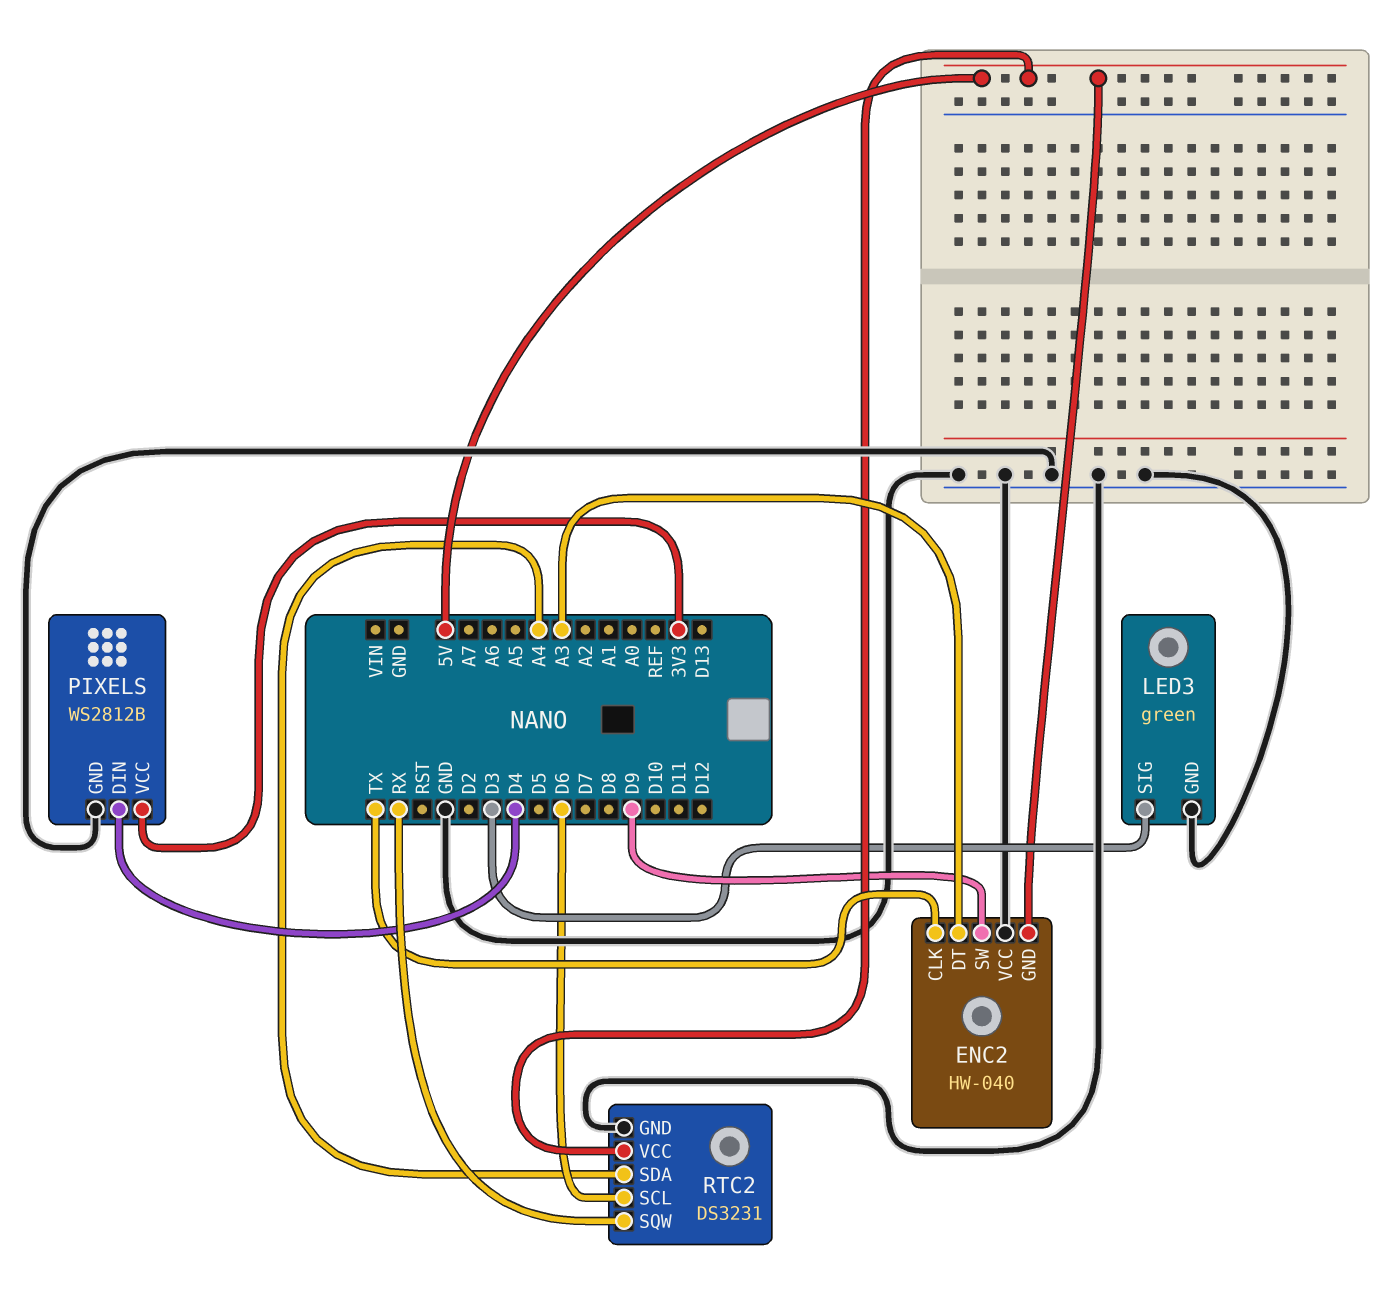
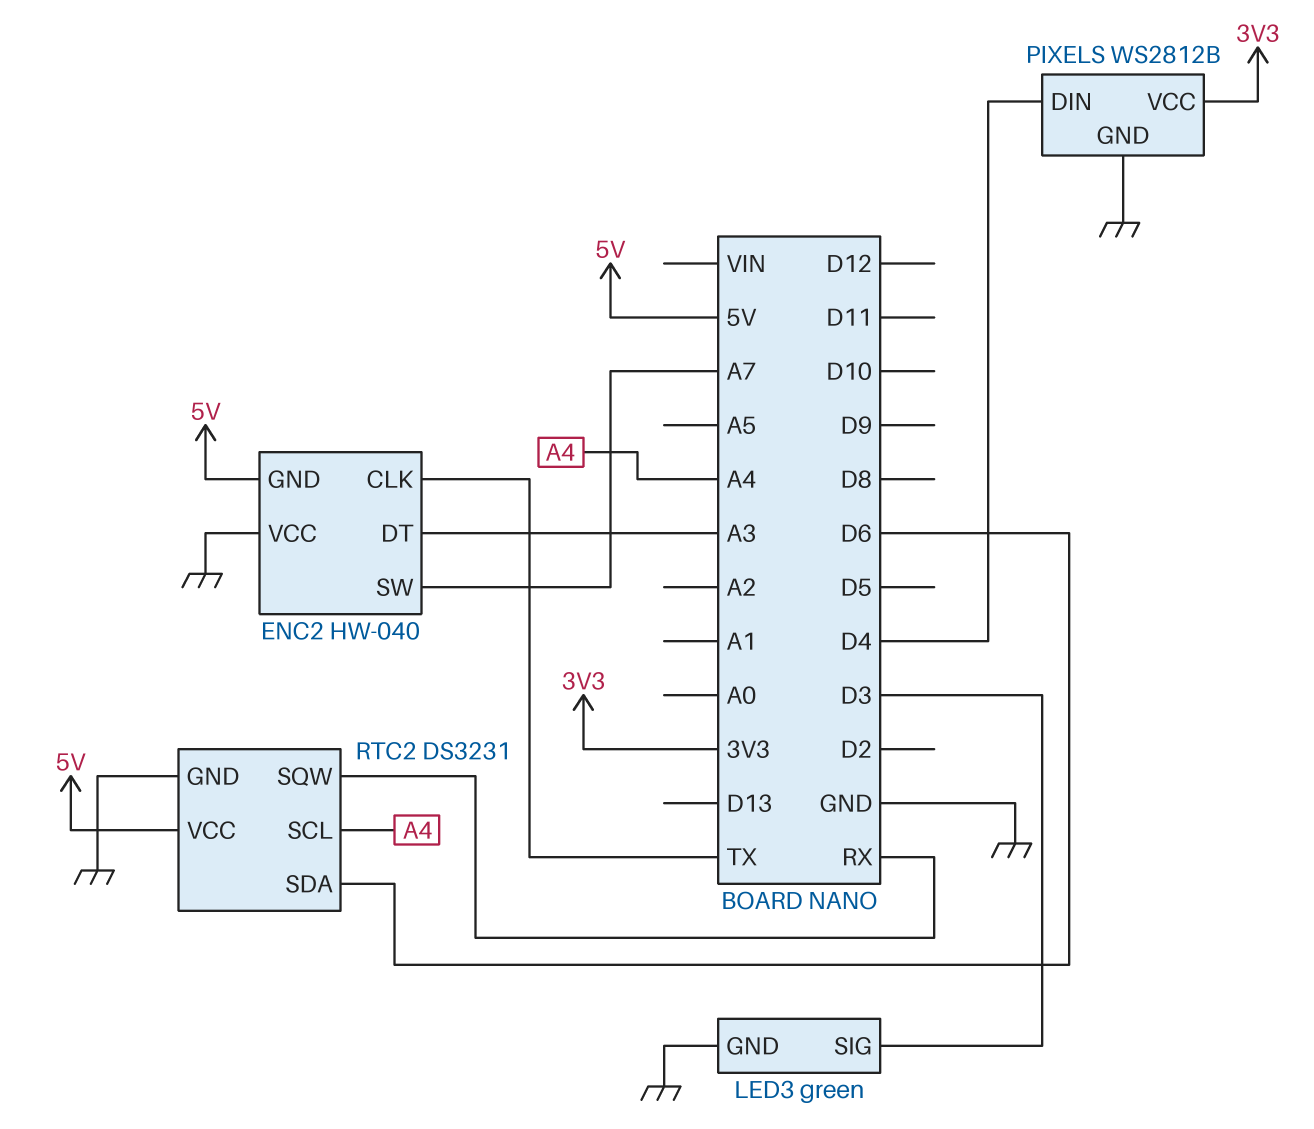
ENC2 pin SW: D9 -> A7
RTC2 pin SCL: D6 -> A4
RTC2 pin SDA: A4 -> D6

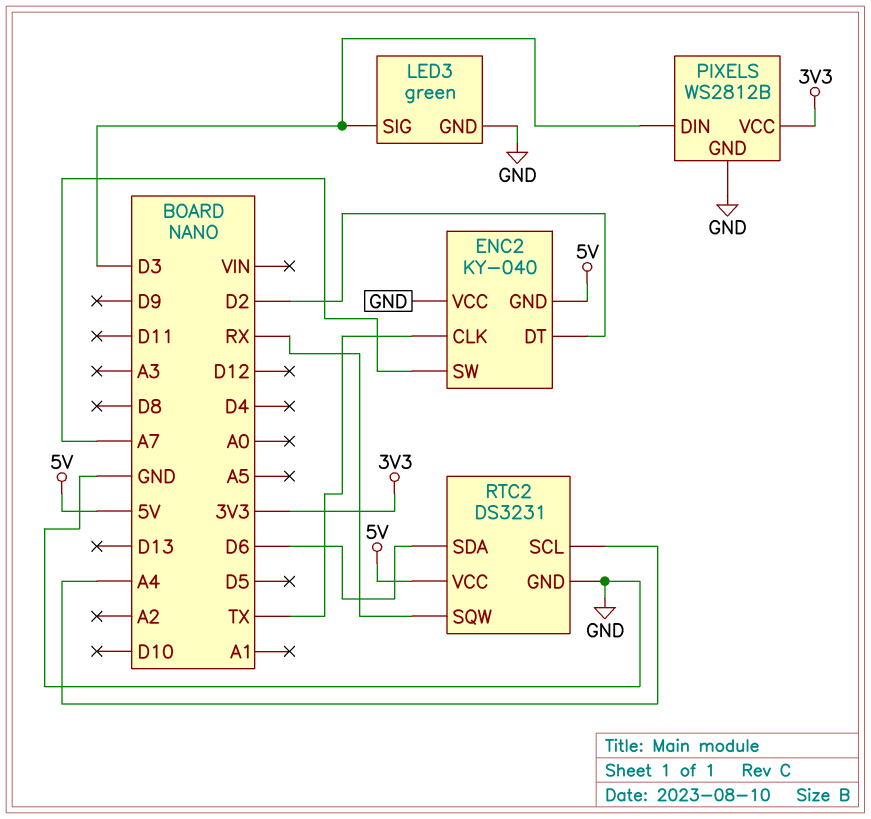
ENC2: HW-040 -> KY-040
ENC2 pin DT: A3 -> D2
PIXELS pin DIN: D4 -> D3

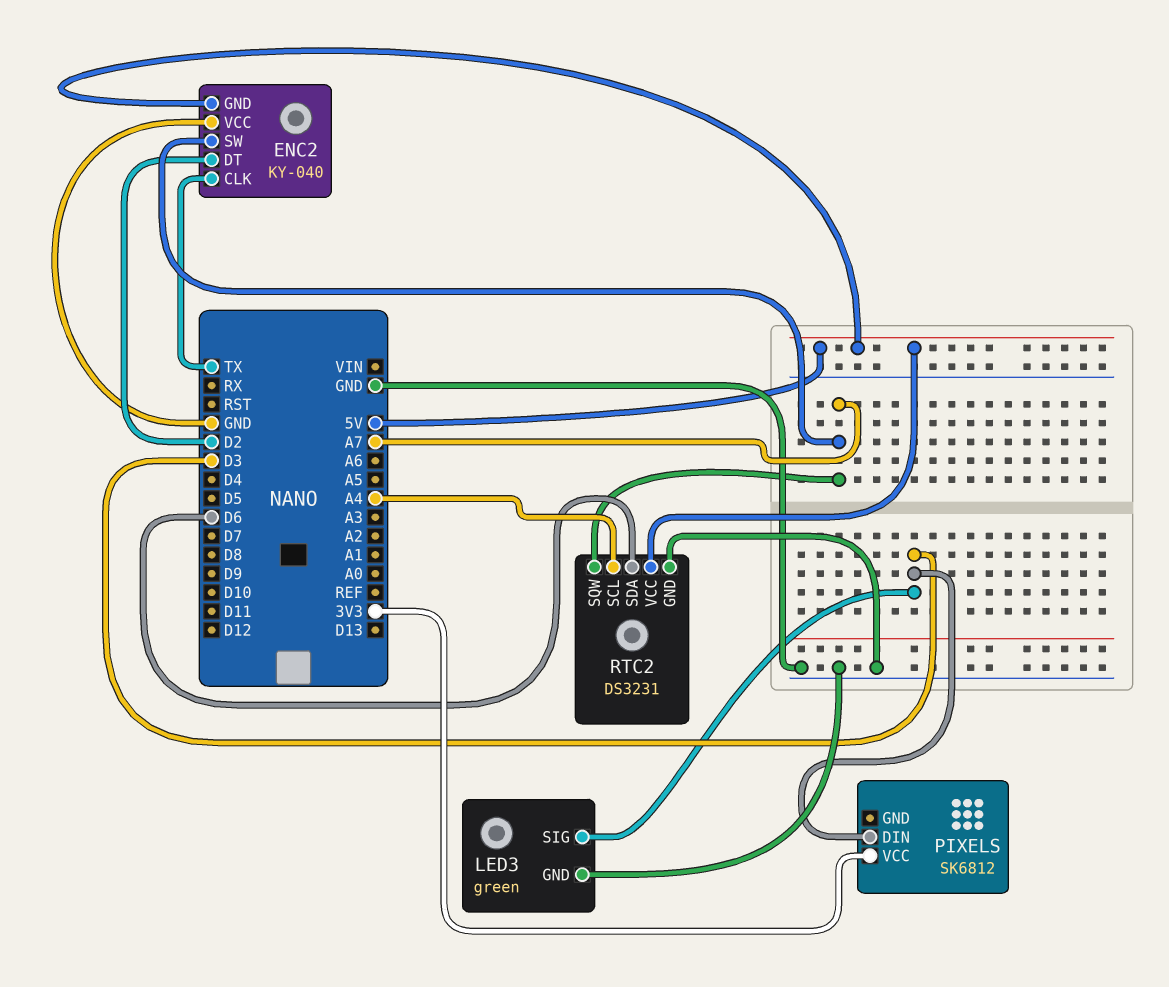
PIXELS: WS2812B -> SK6812
PIXELS pin GND: GND -> none
RTC2 pin SQW: RX -> A7

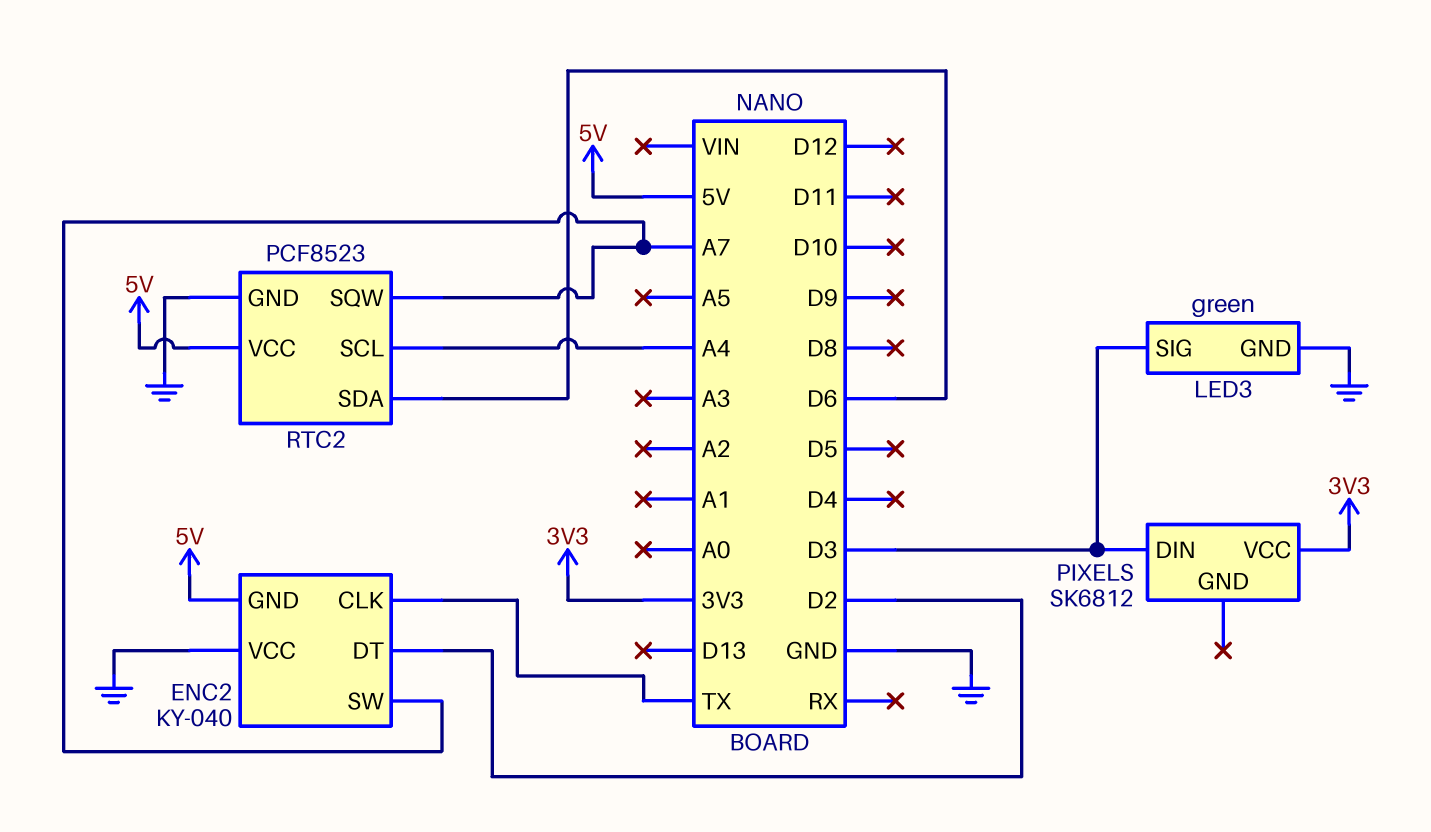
RTC2: DS3231 -> PCF8523

